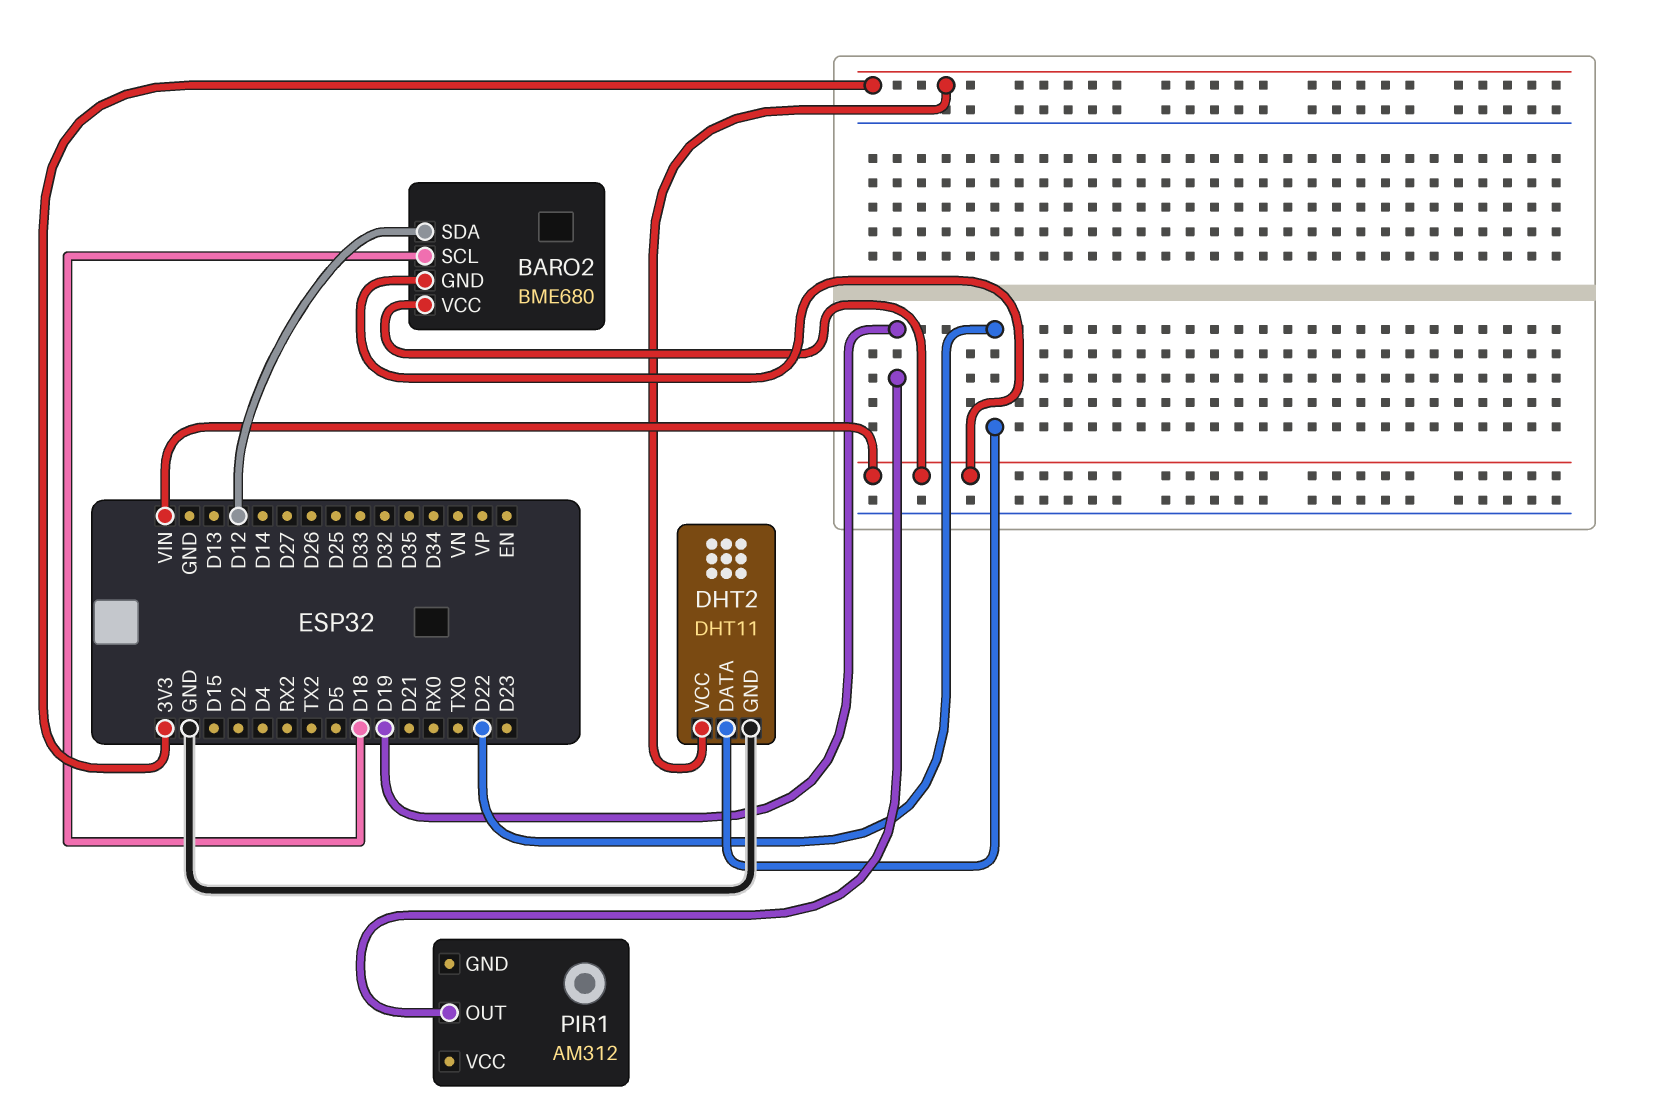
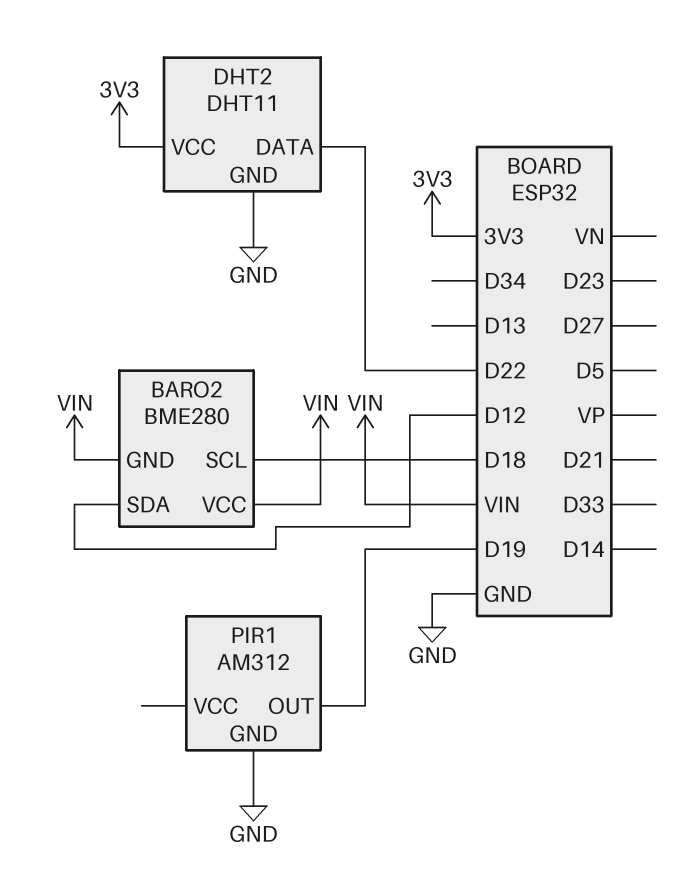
BARO2: BME680 -> BME280
PIR1 pin GND: none -> GND

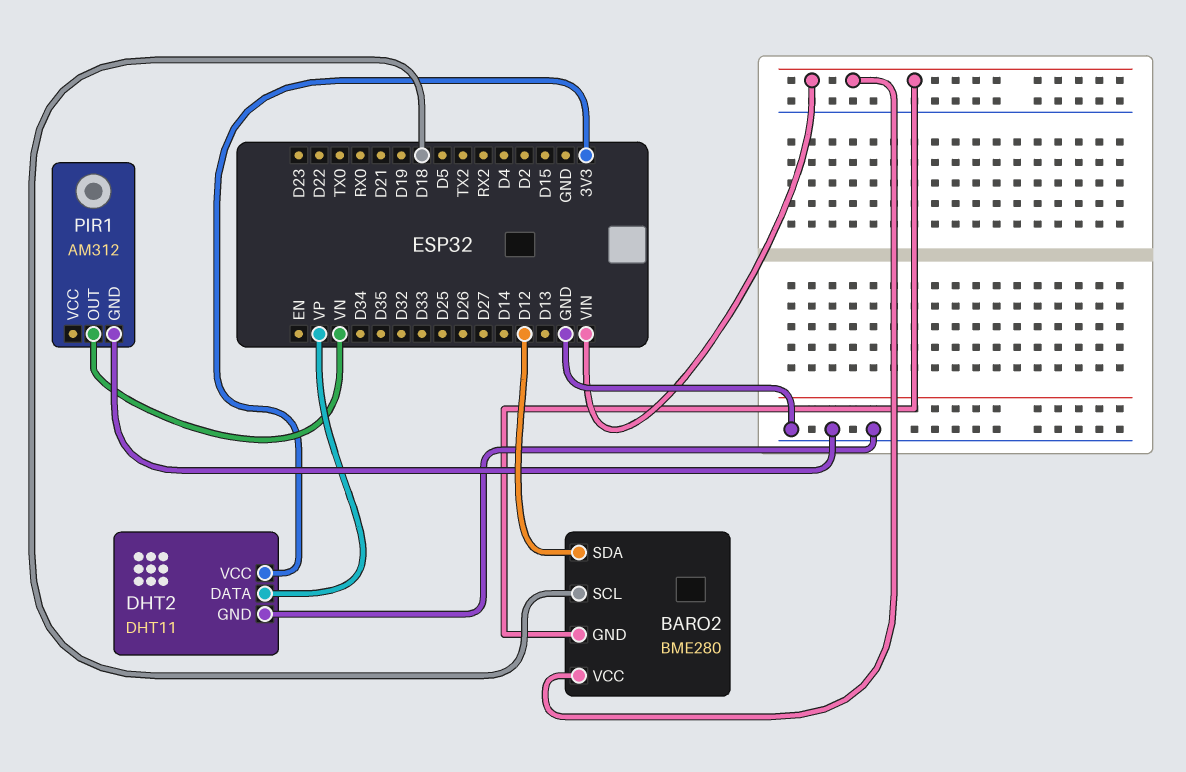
DHT2 pin DATA: D22 -> VP
PIR1 pin OUT: D19 -> VN

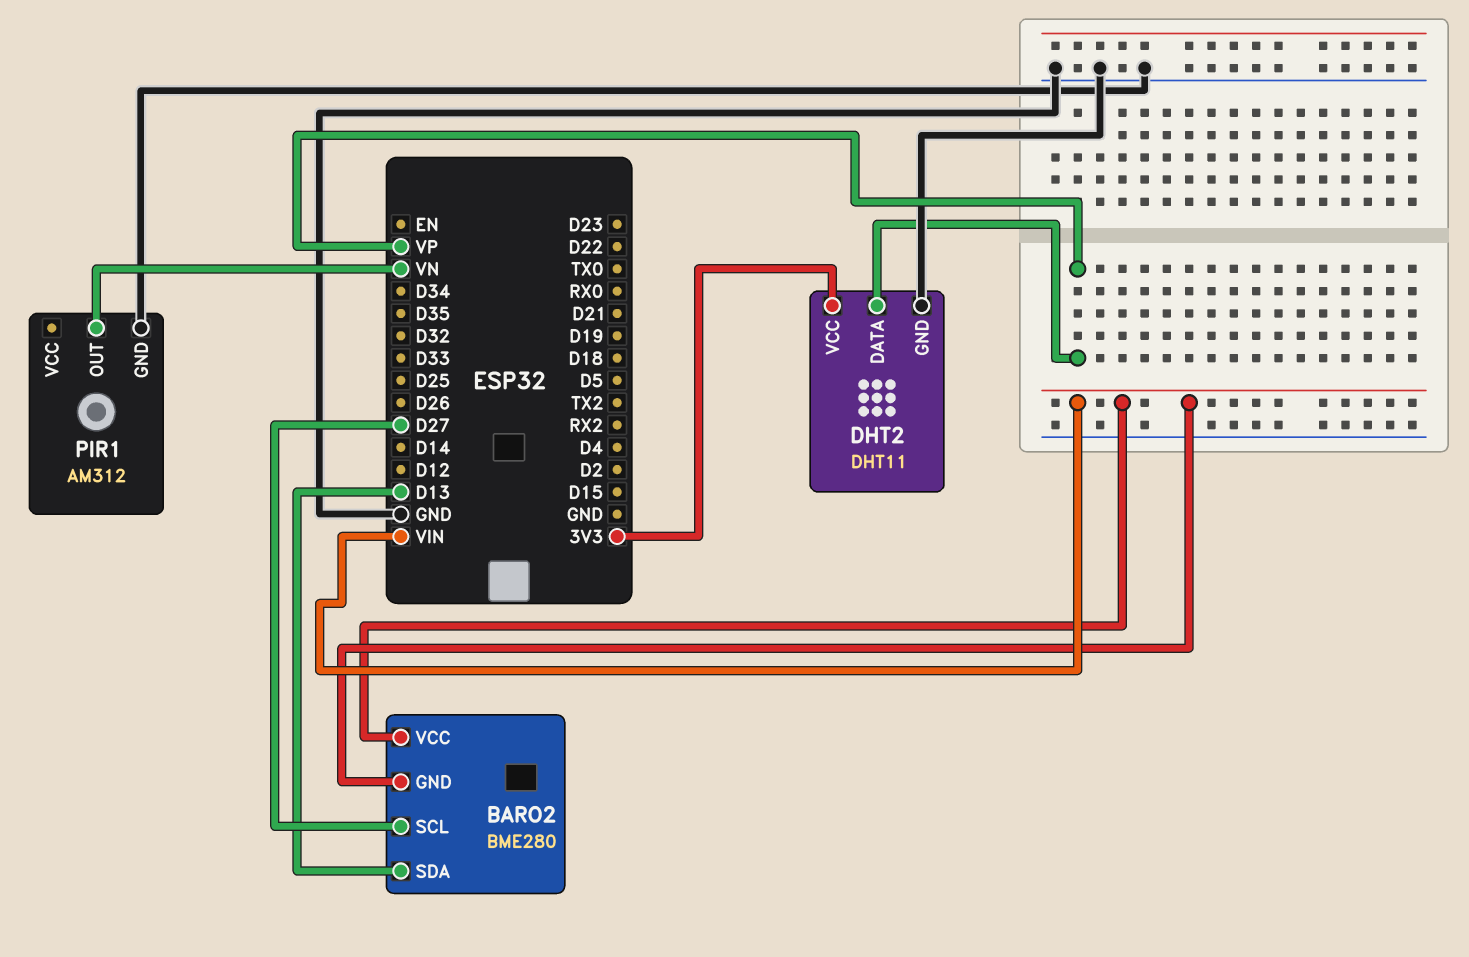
BARO2 pin SCL: D18 -> D27
BARO2 pin SDA: D12 -> D13

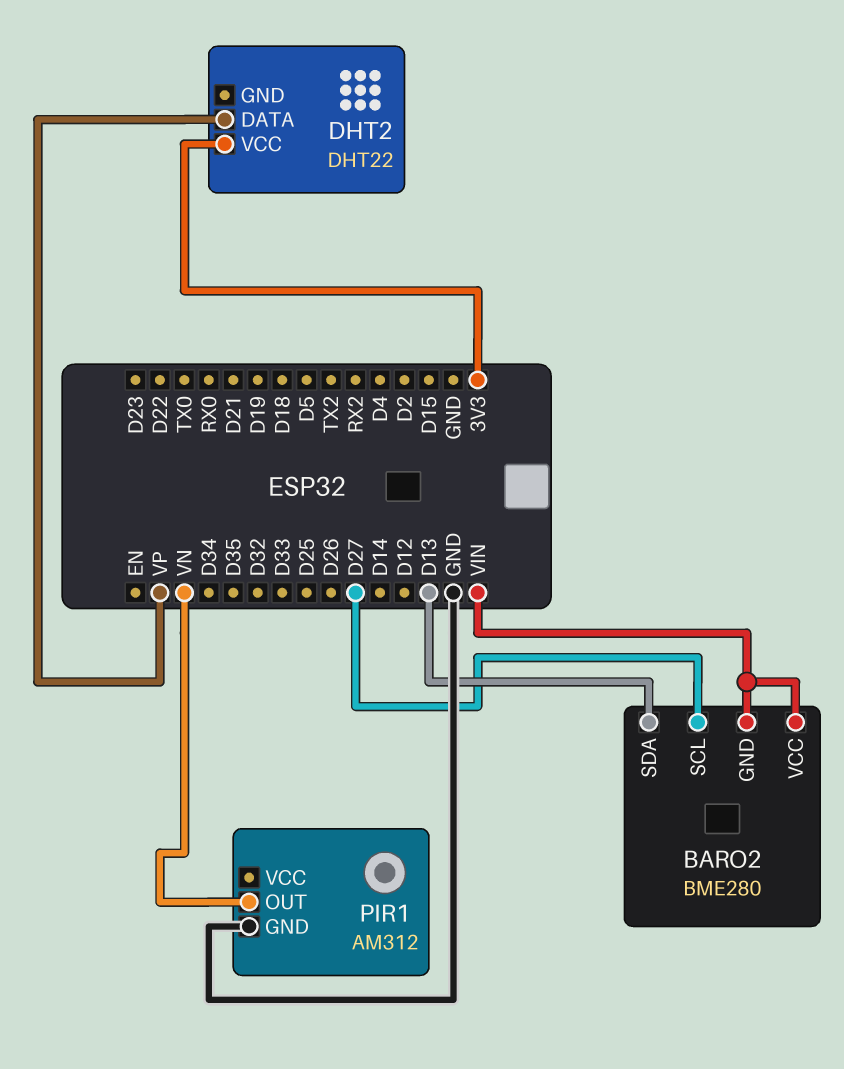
DHT2: DHT11 -> DHT22
DHT2 pin GND: GND -> none

